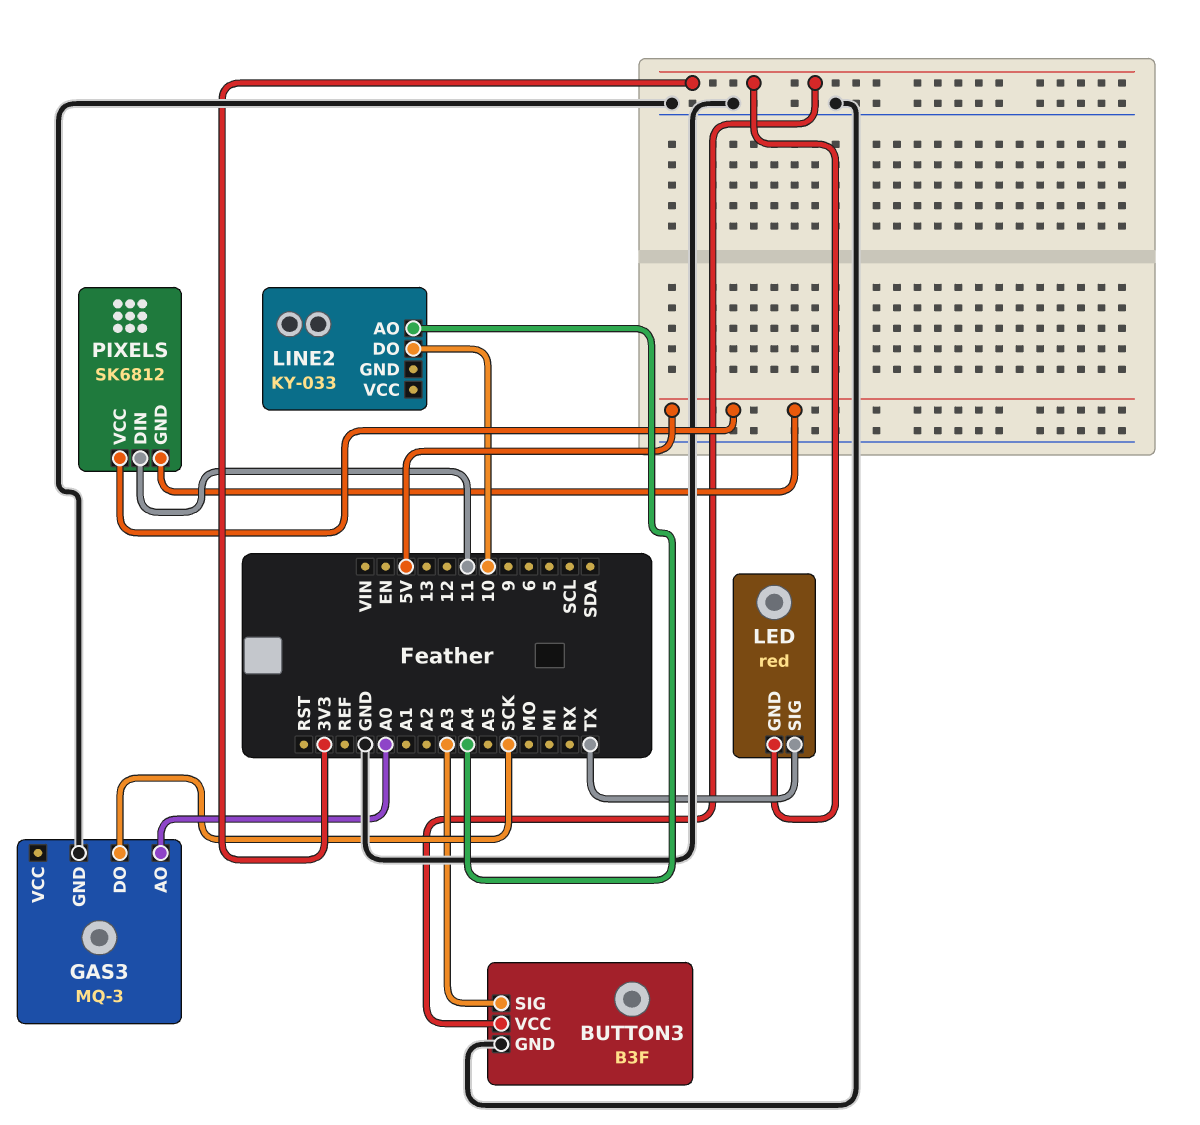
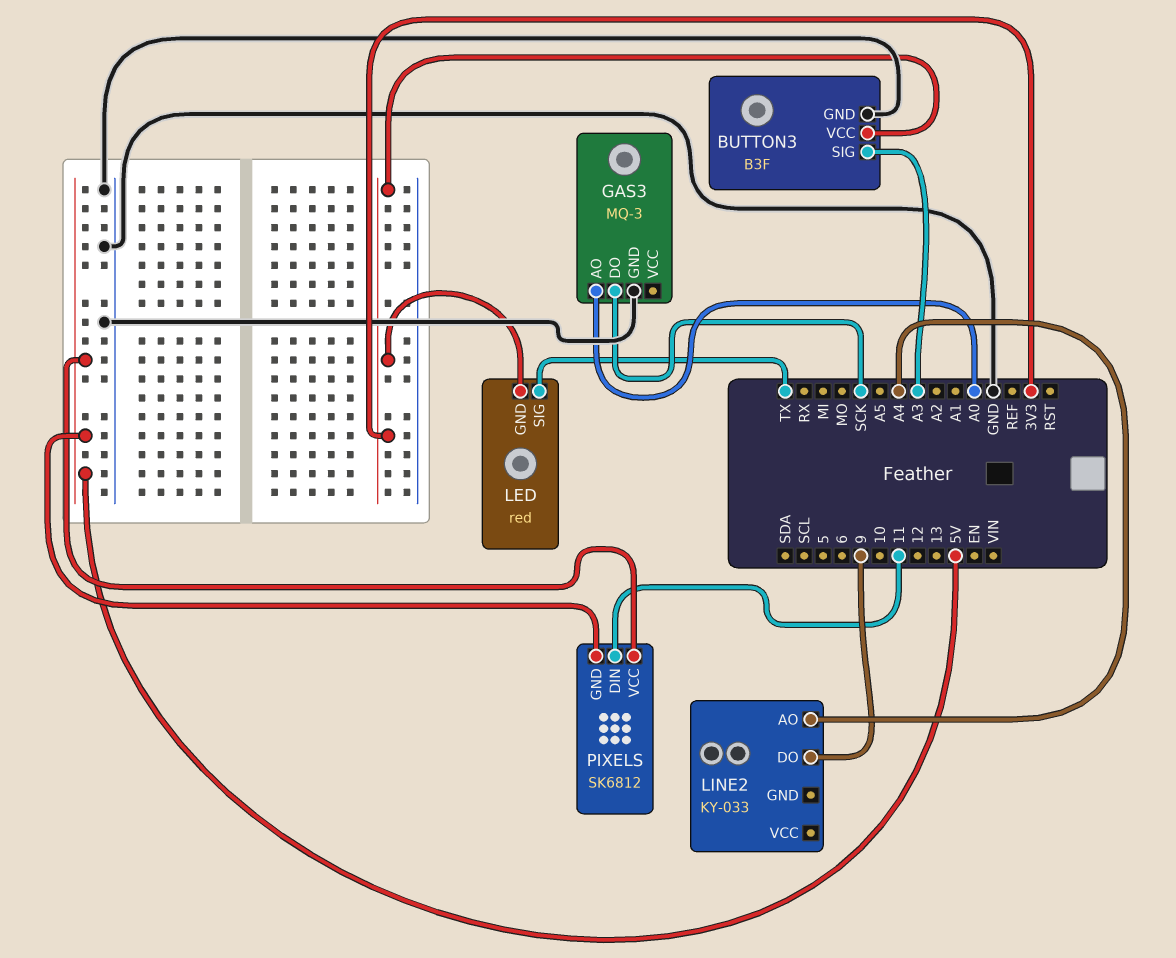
LINE2 pin DO: 10 -> 9

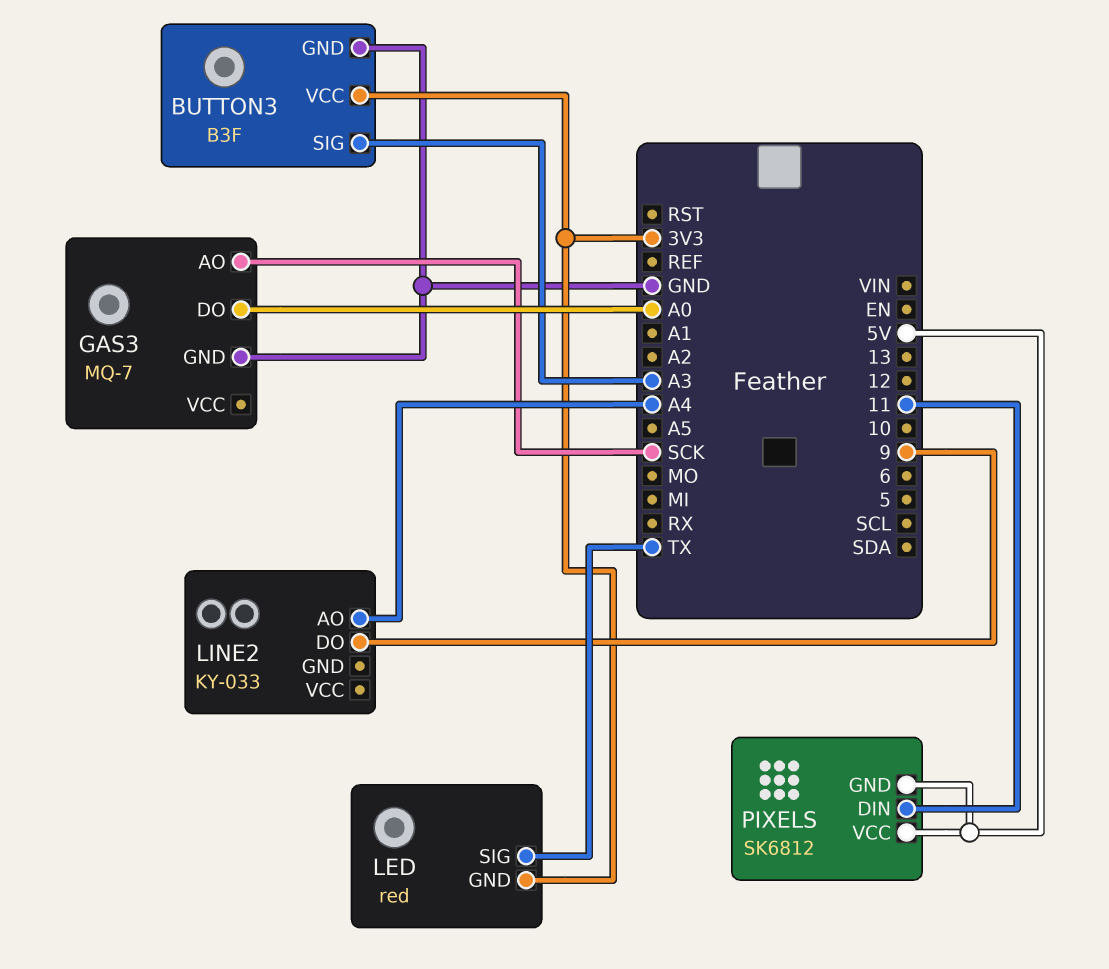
GAS3: MQ-3 -> MQ-7
GAS3 pin AO: A0 -> SCK
GAS3 pin DO: SCK -> A0

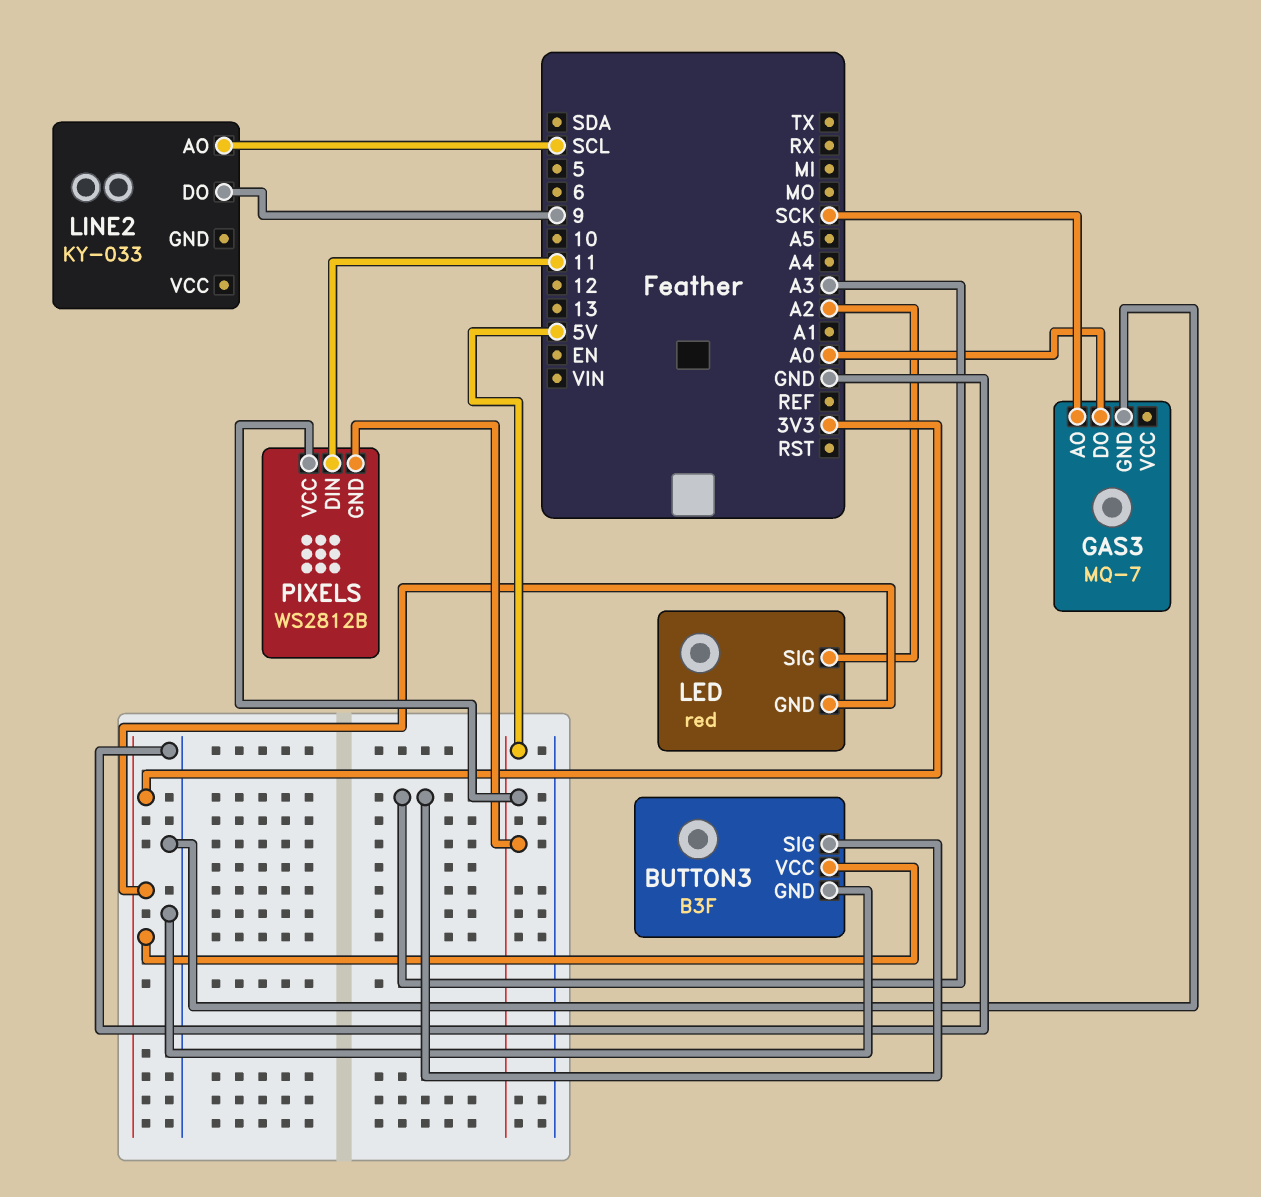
LED pin SIG: TX -> A2
LINE2 pin AO: A4 -> SCL
PIXELS: SK6812 -> WS2812B

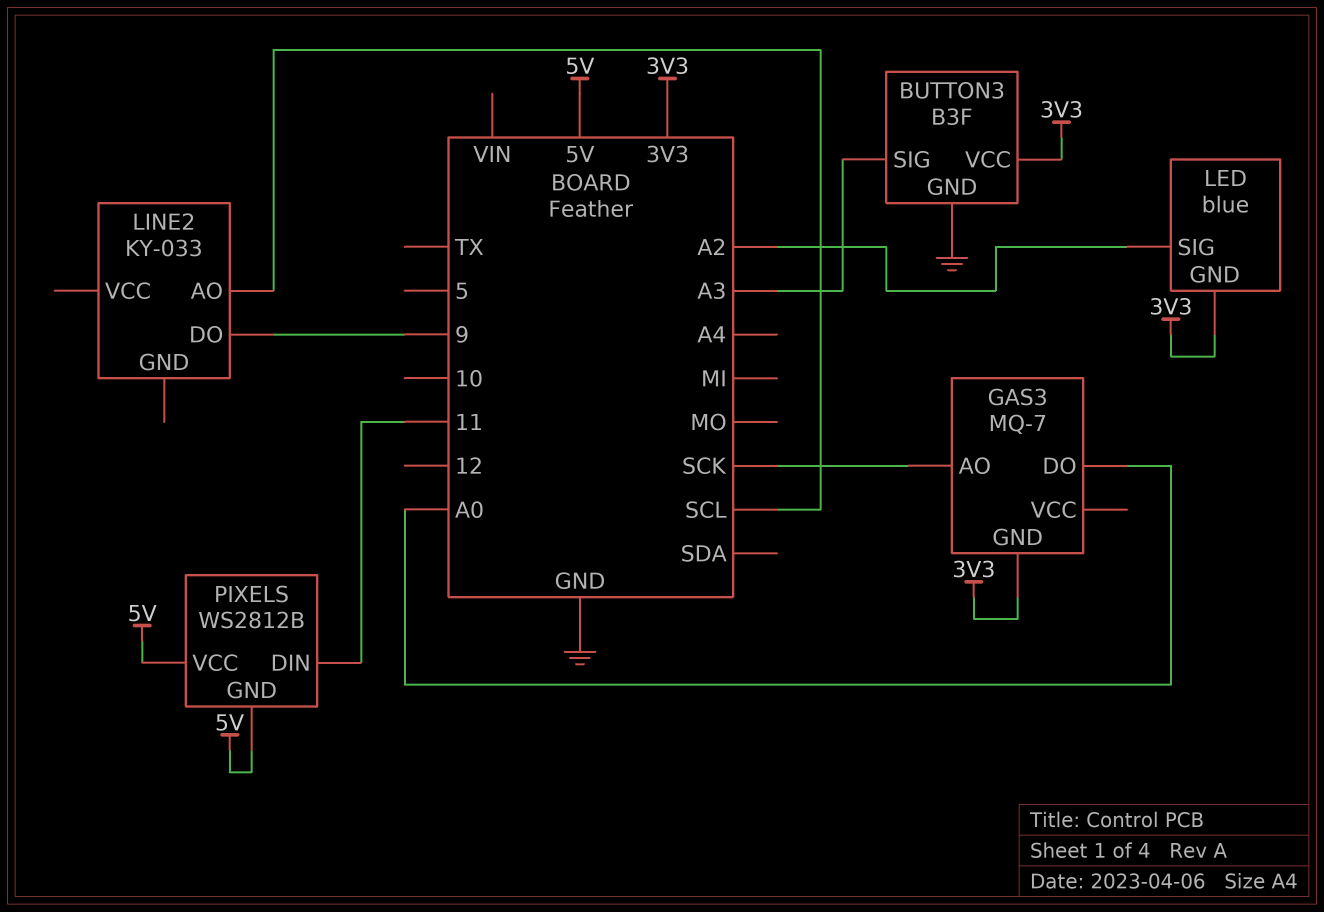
GAS3 pin GND: GND -> 3V3
LED: red -> blue

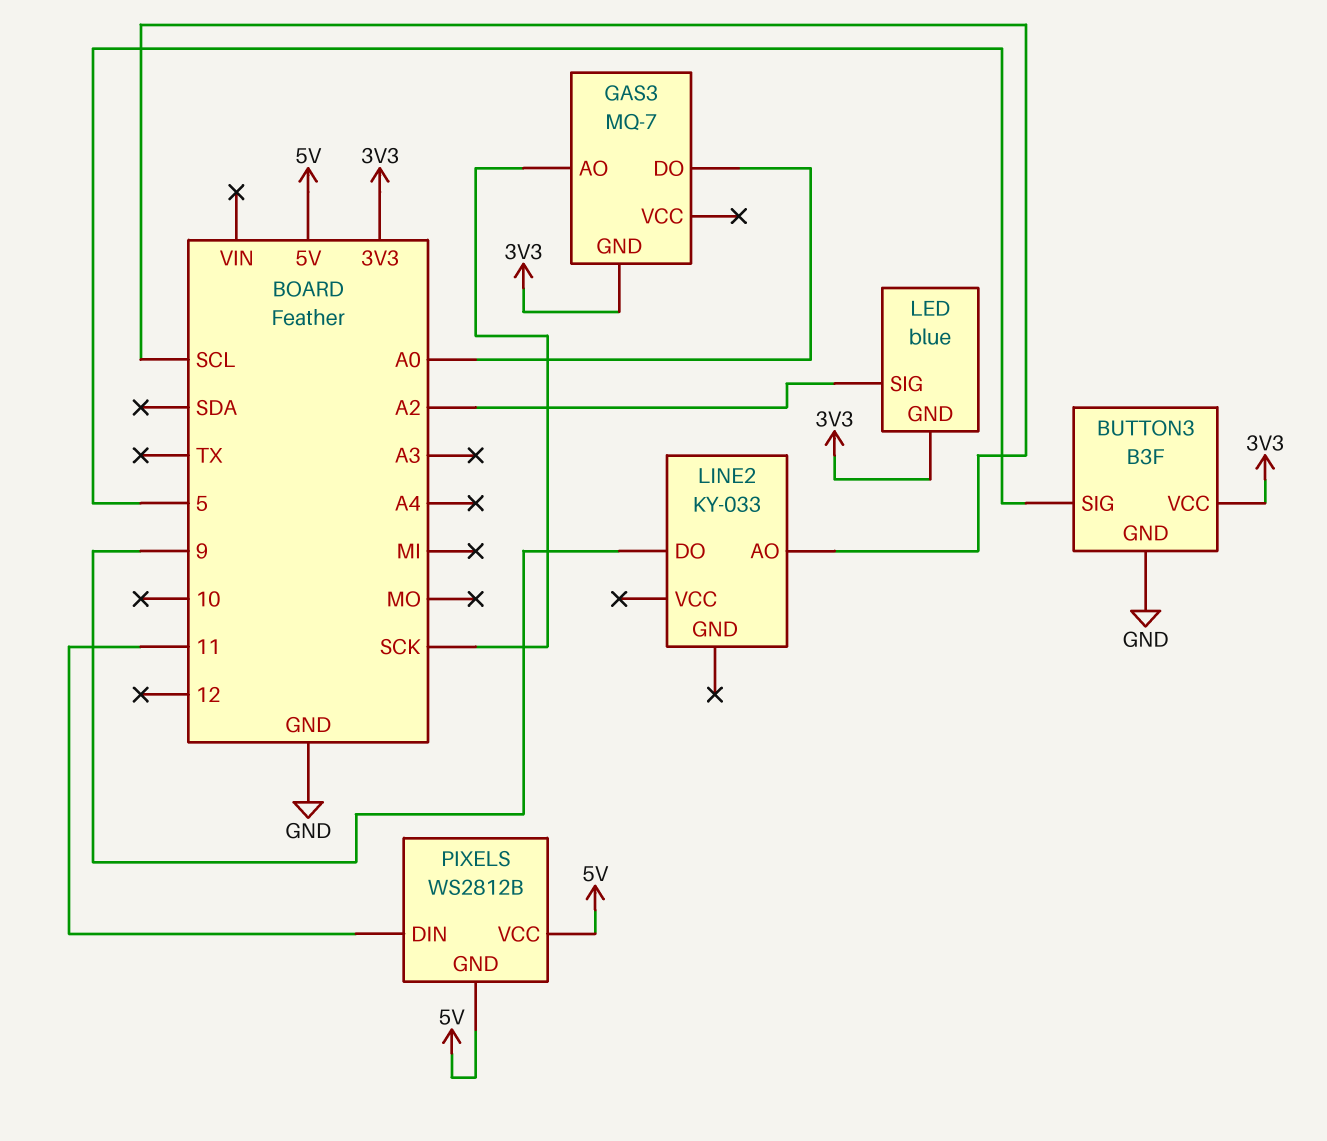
BUTTON3 pin SIG: A3 -> 5

